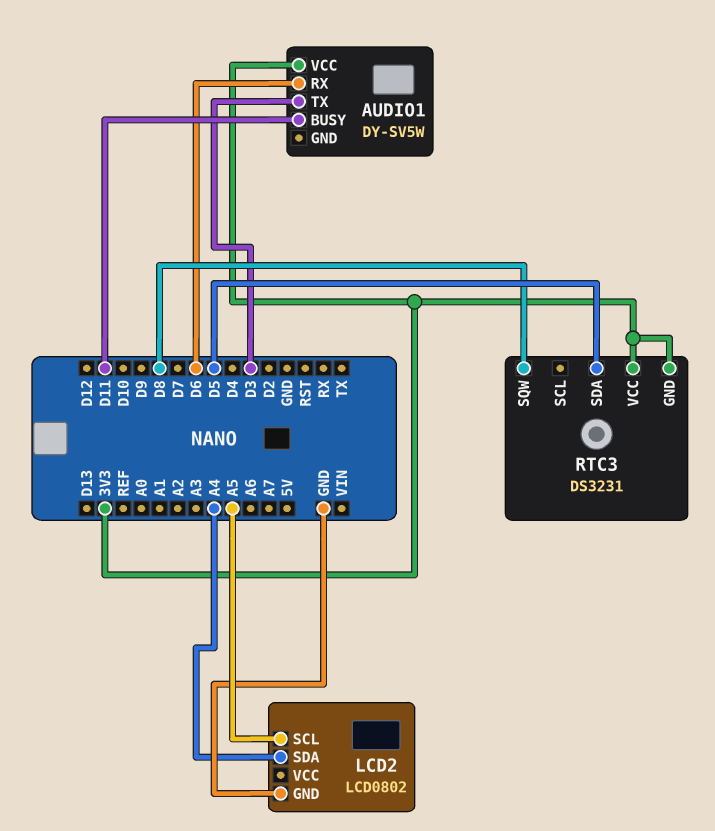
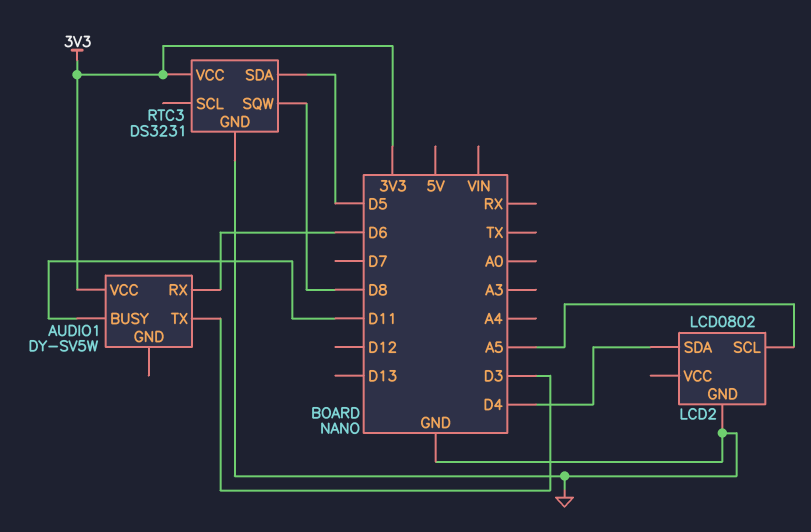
LCD2 pin SDA: A4 -> D4
RTC3 pin GND: 3V3 -> GND

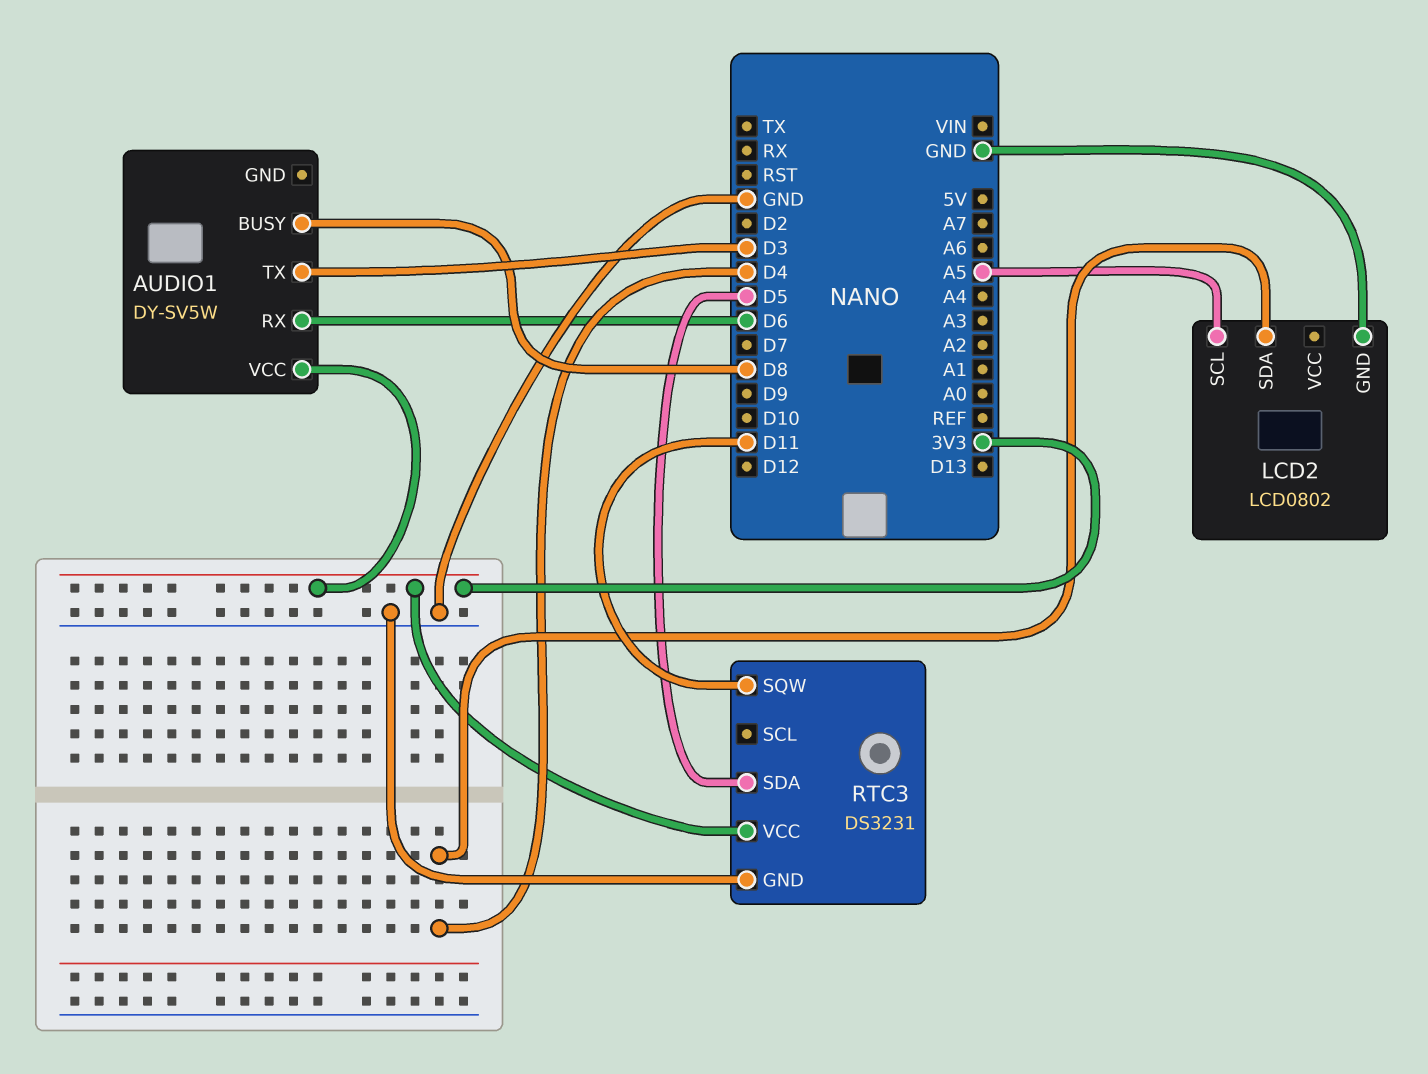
AUDIO1 pin BUSY: D11 -> D8
RTC3 pin SQW: D8 -> D11

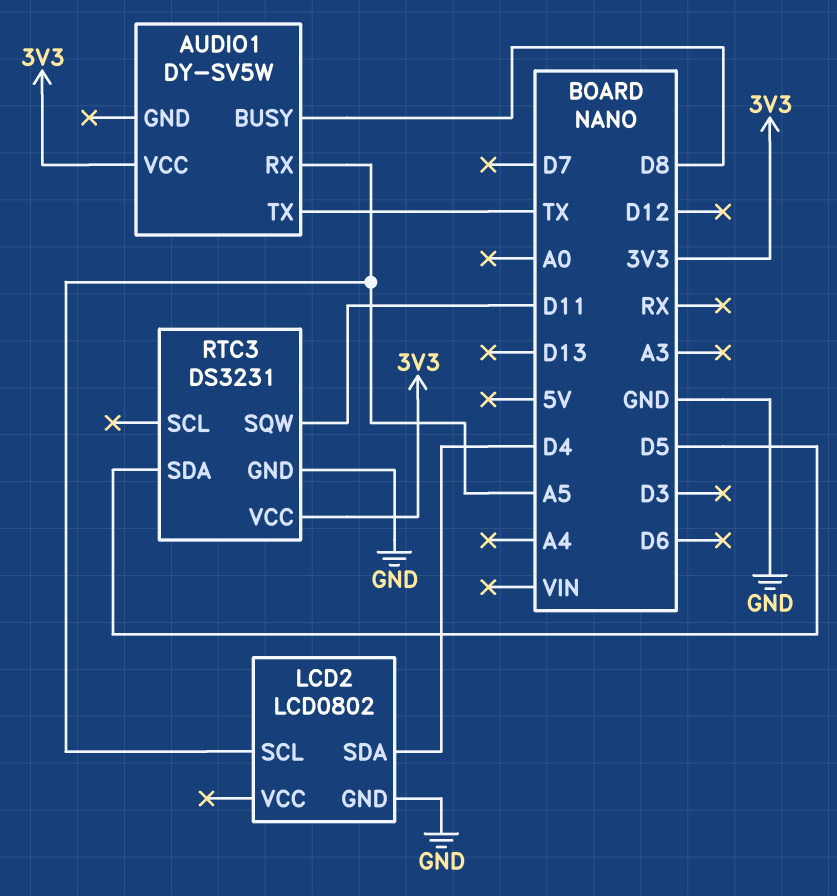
AUDIO1 pin RX: D6 -> A5
AUDIO1 pin TX: D3 -> TX

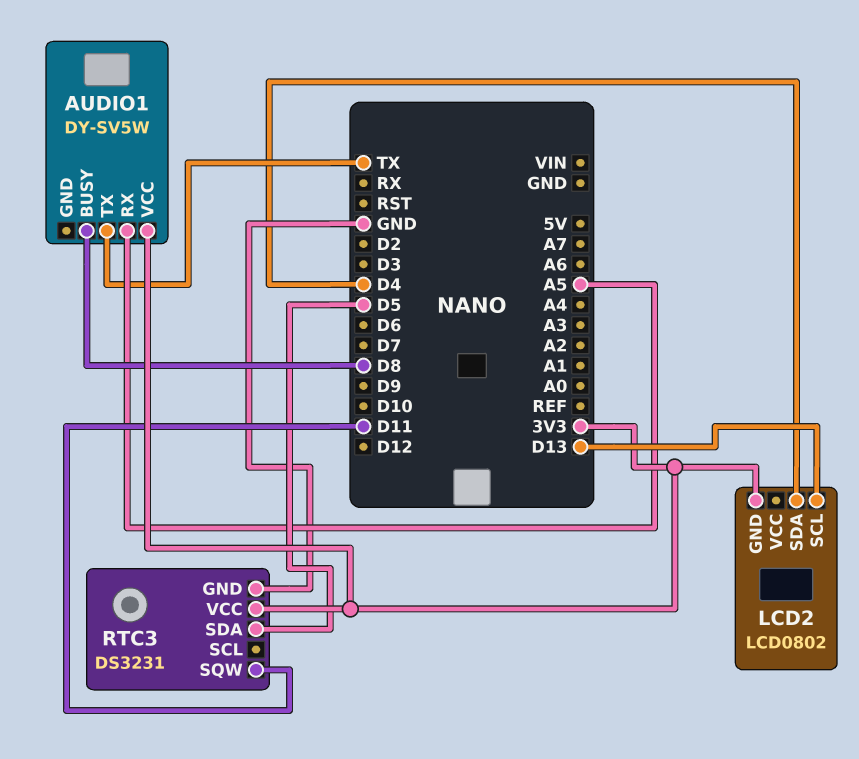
LCD2 pin GND: GND -> 3V3
LCD2 pin SCL: A5 -> D13

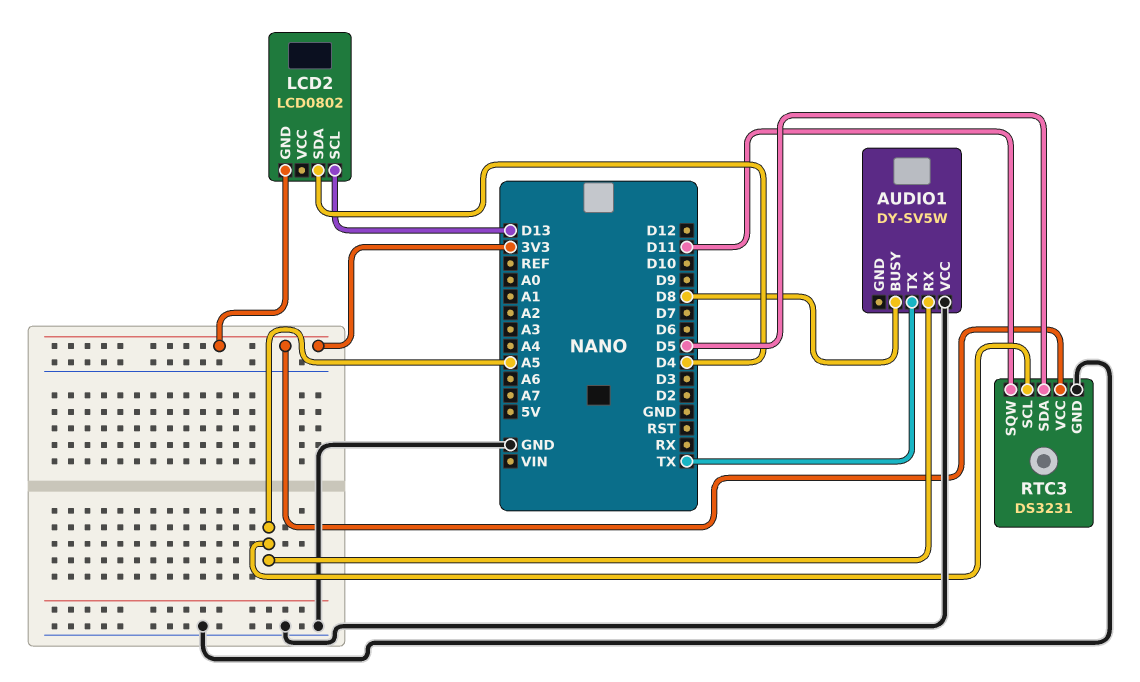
AUDIO1 pin VCC: 3V3 -> GND
RTC3 pin SCL: none -> A5

